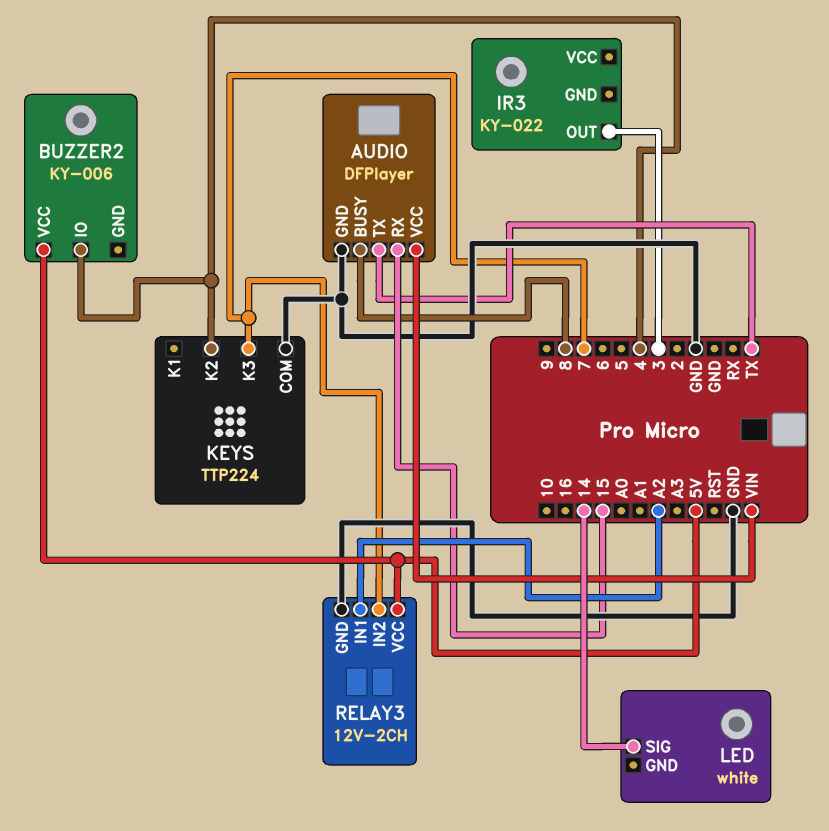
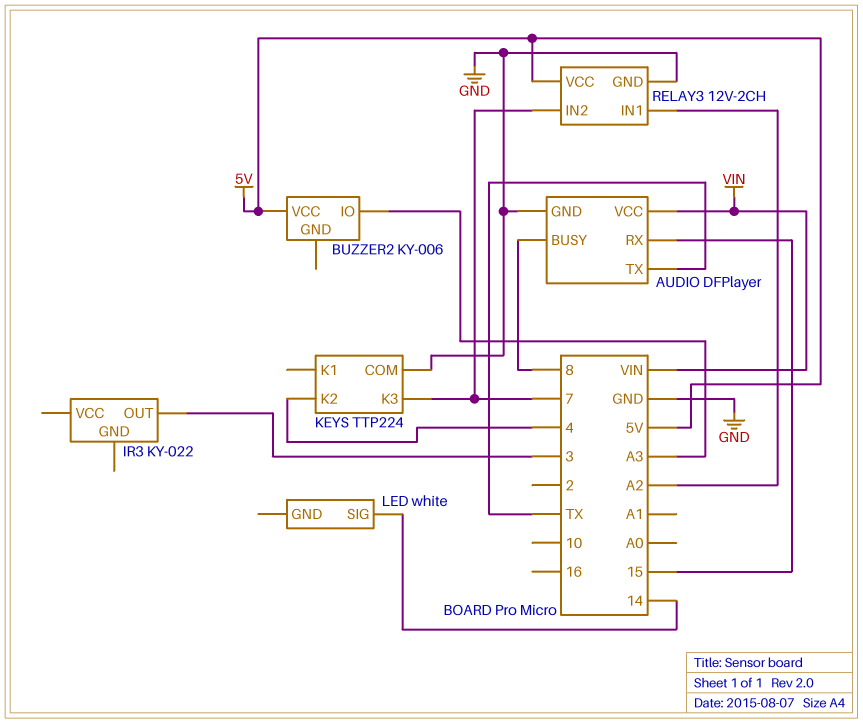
BUZZER2 pin IO: 4 -> A3

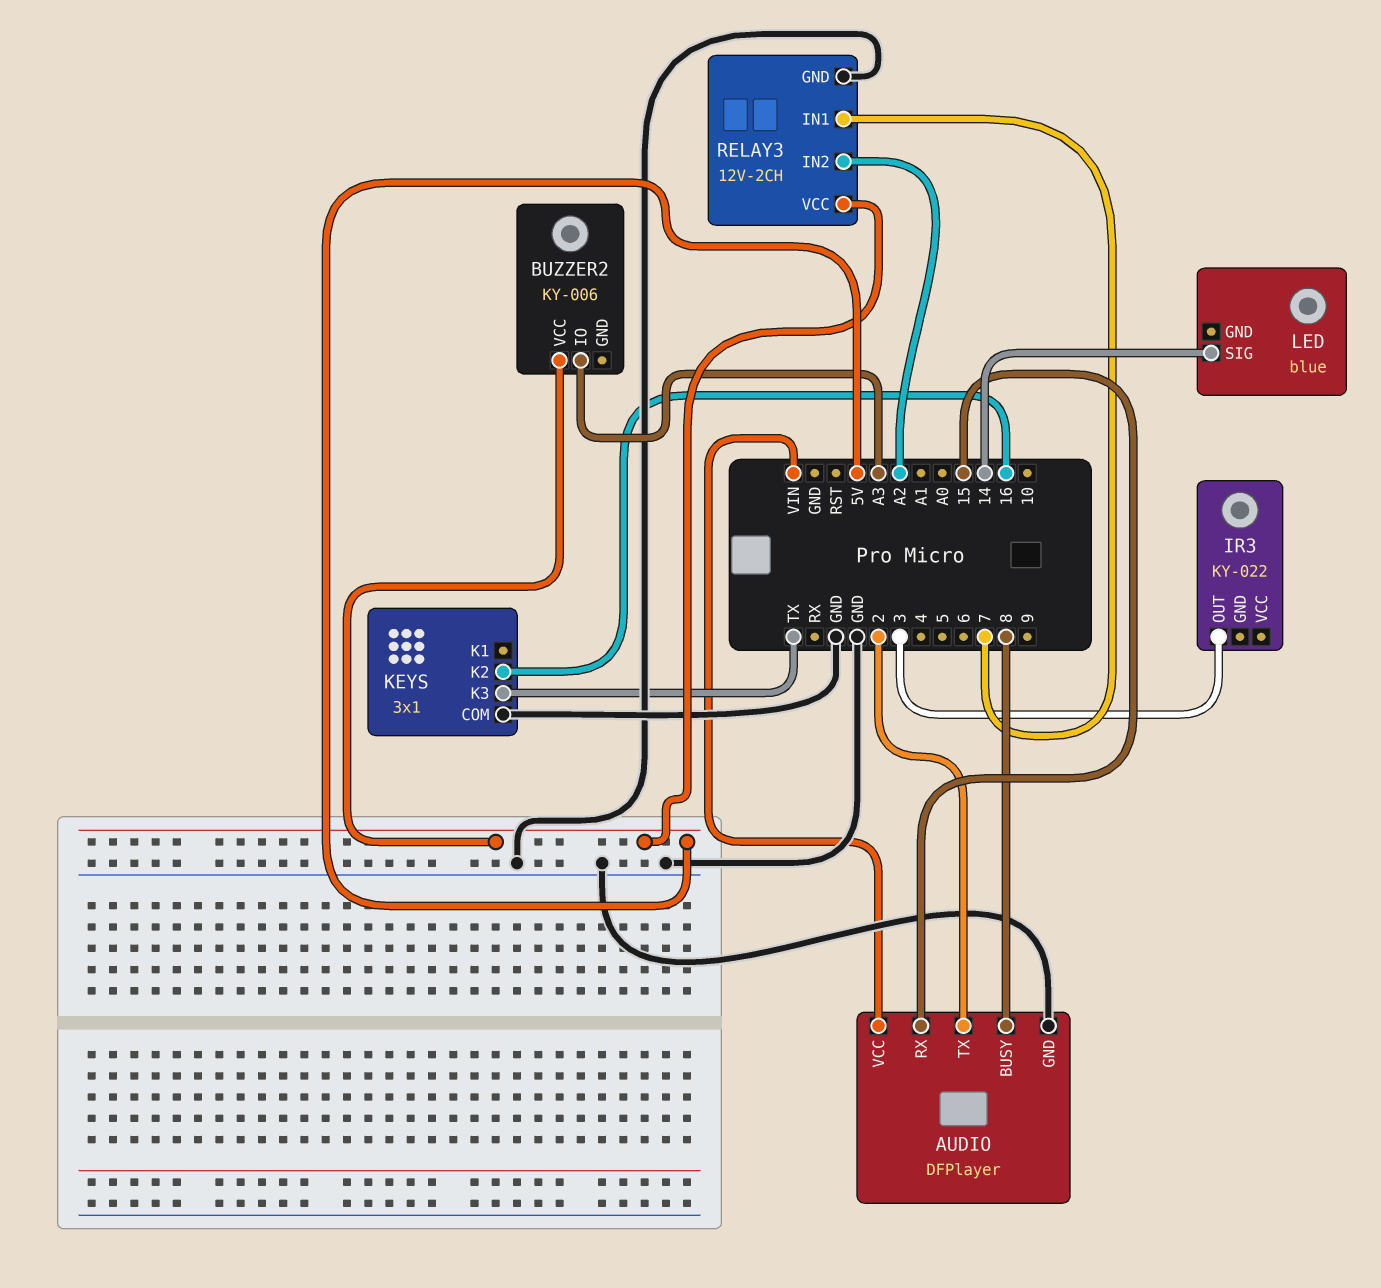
AUDIO pin TX: TX -> 2
KEYS: TTP224 -> 3x1
KEYS pin K2: 4 -> 16
KEYS pin K3: 7 -> TX
LED: white -> blue
RELAY3 pin IN1: A2 -> 7
RELAY3 pin IN2: 7 -> A2

